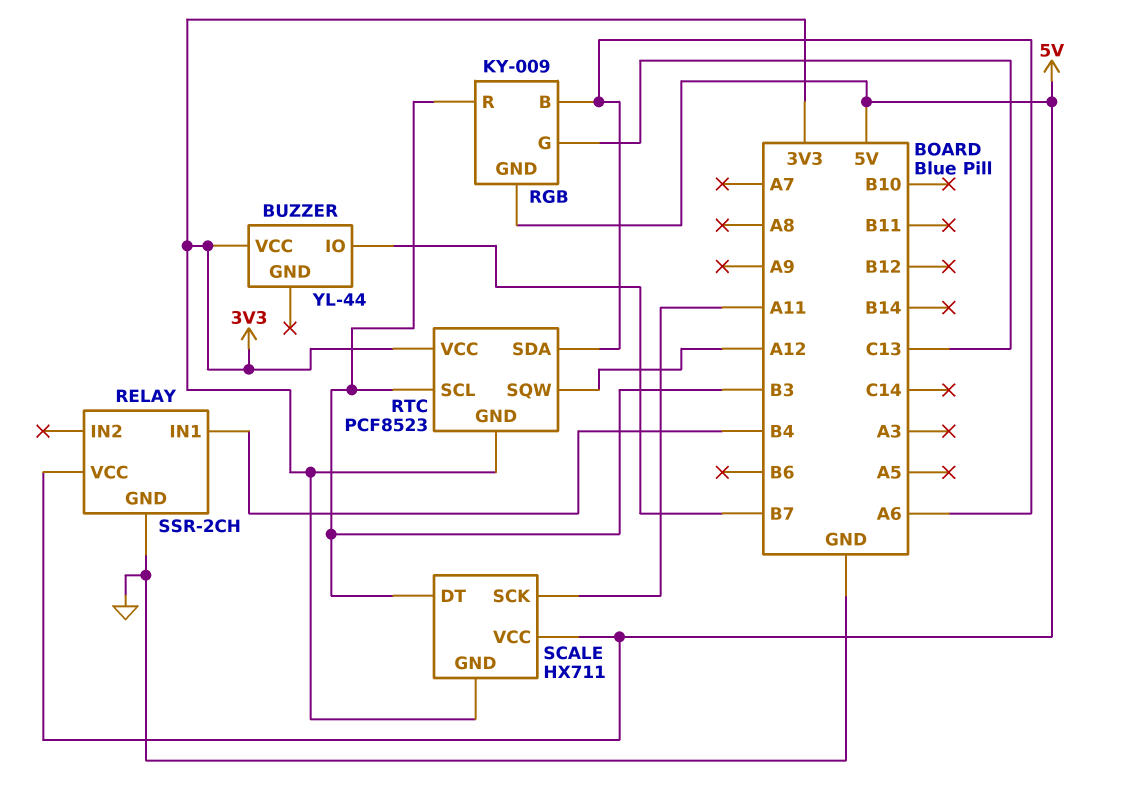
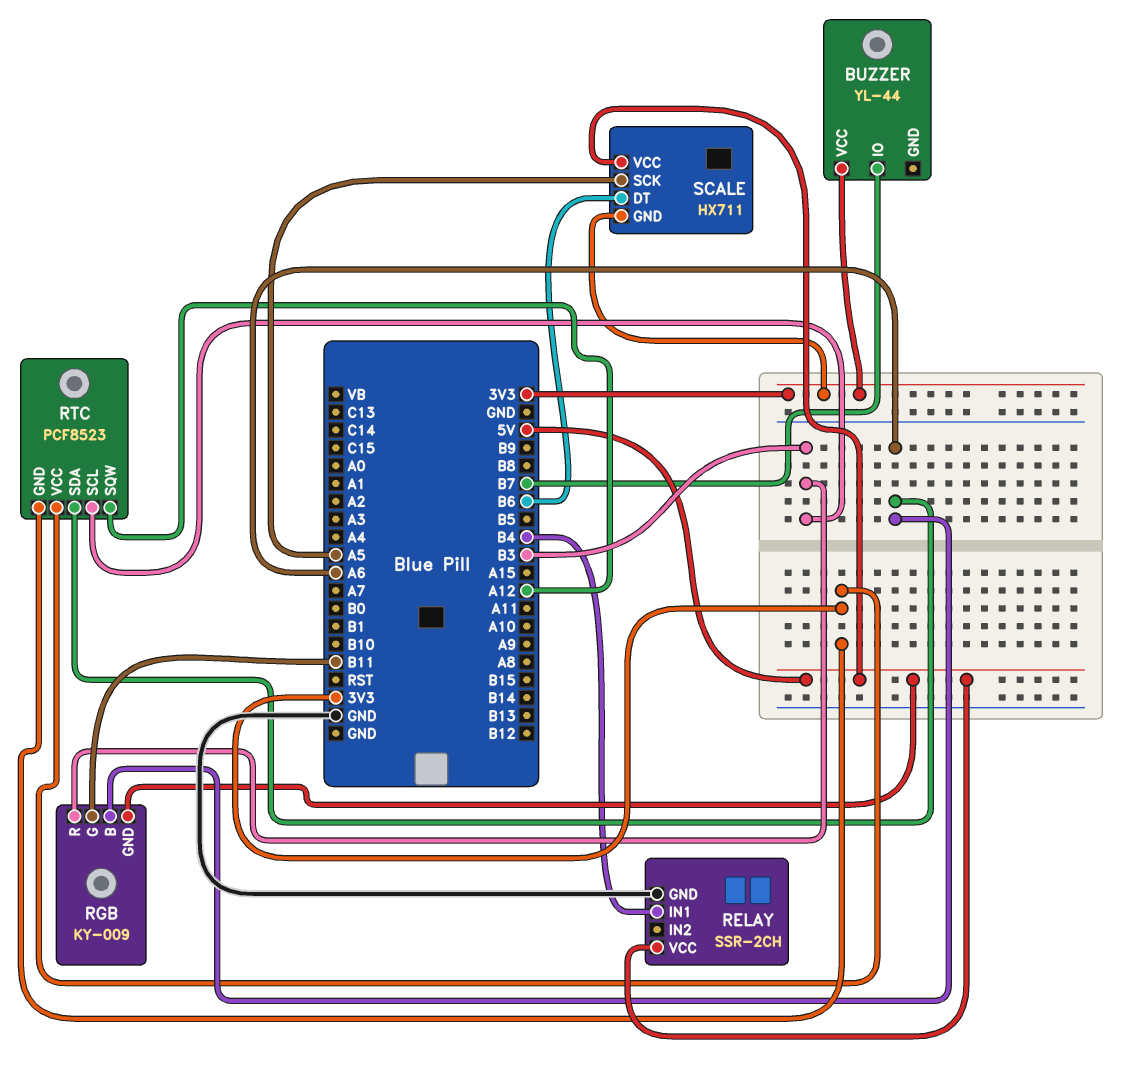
RGB pin G: C13 -> B11
SCALE pin DT: B3 -> B6
SCALE pin SCK: A11 -> A5

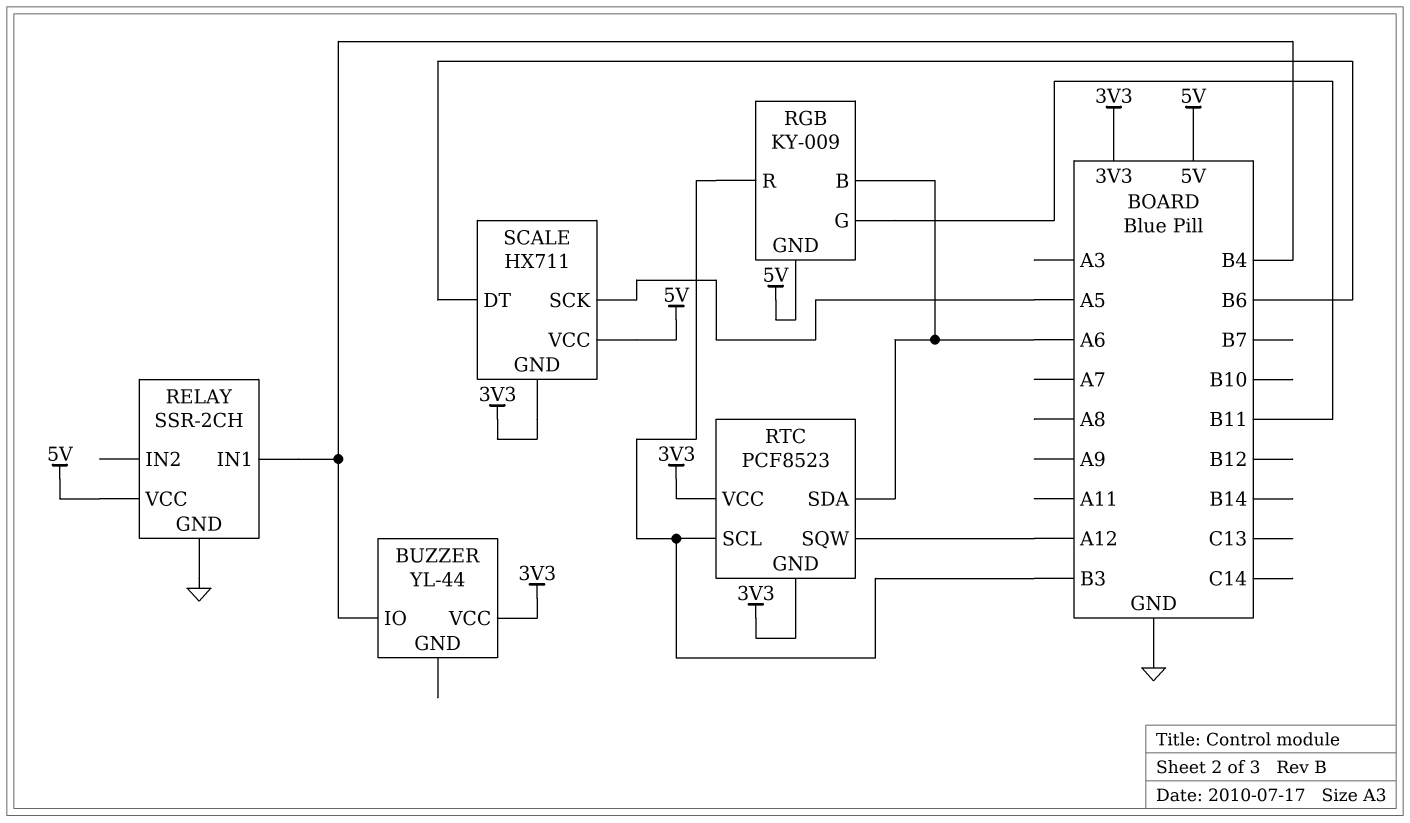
BUZZER pin IO: B7 -> B4

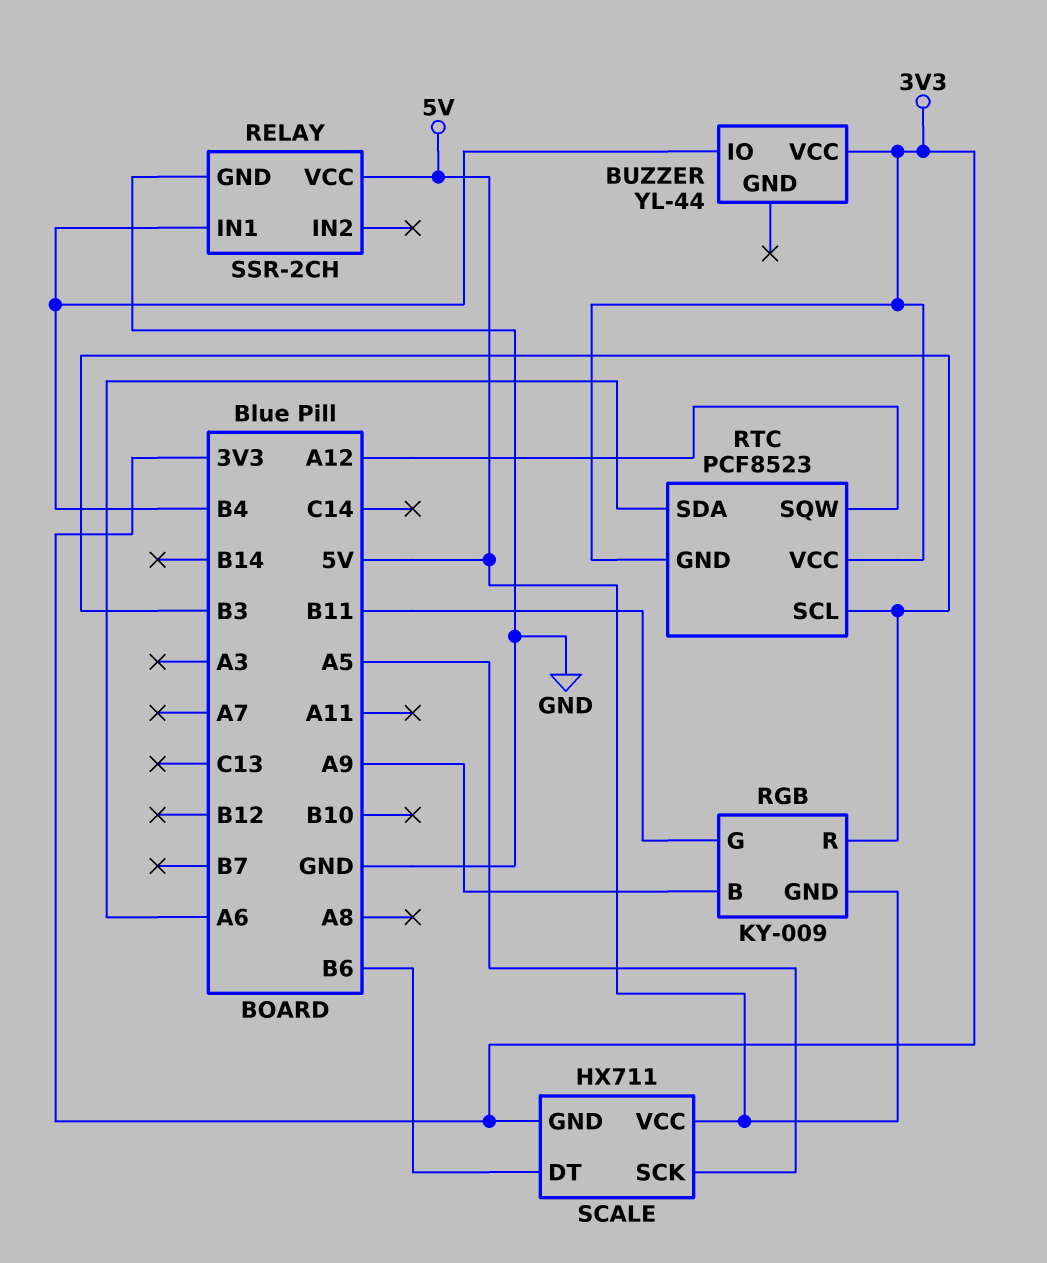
RGB pin B: A6 -> A9

